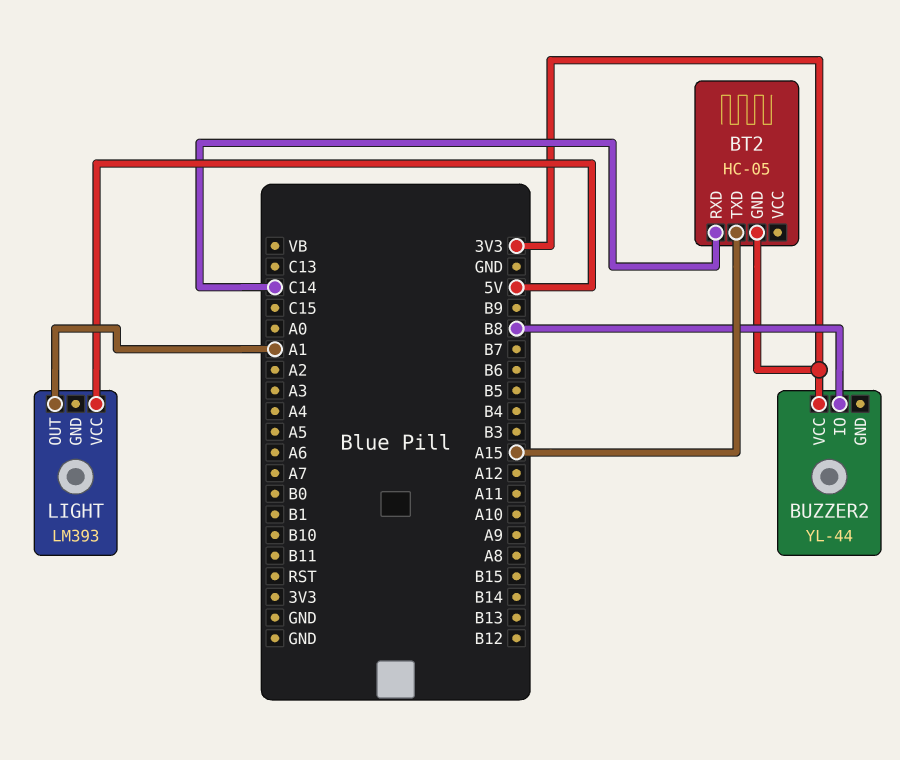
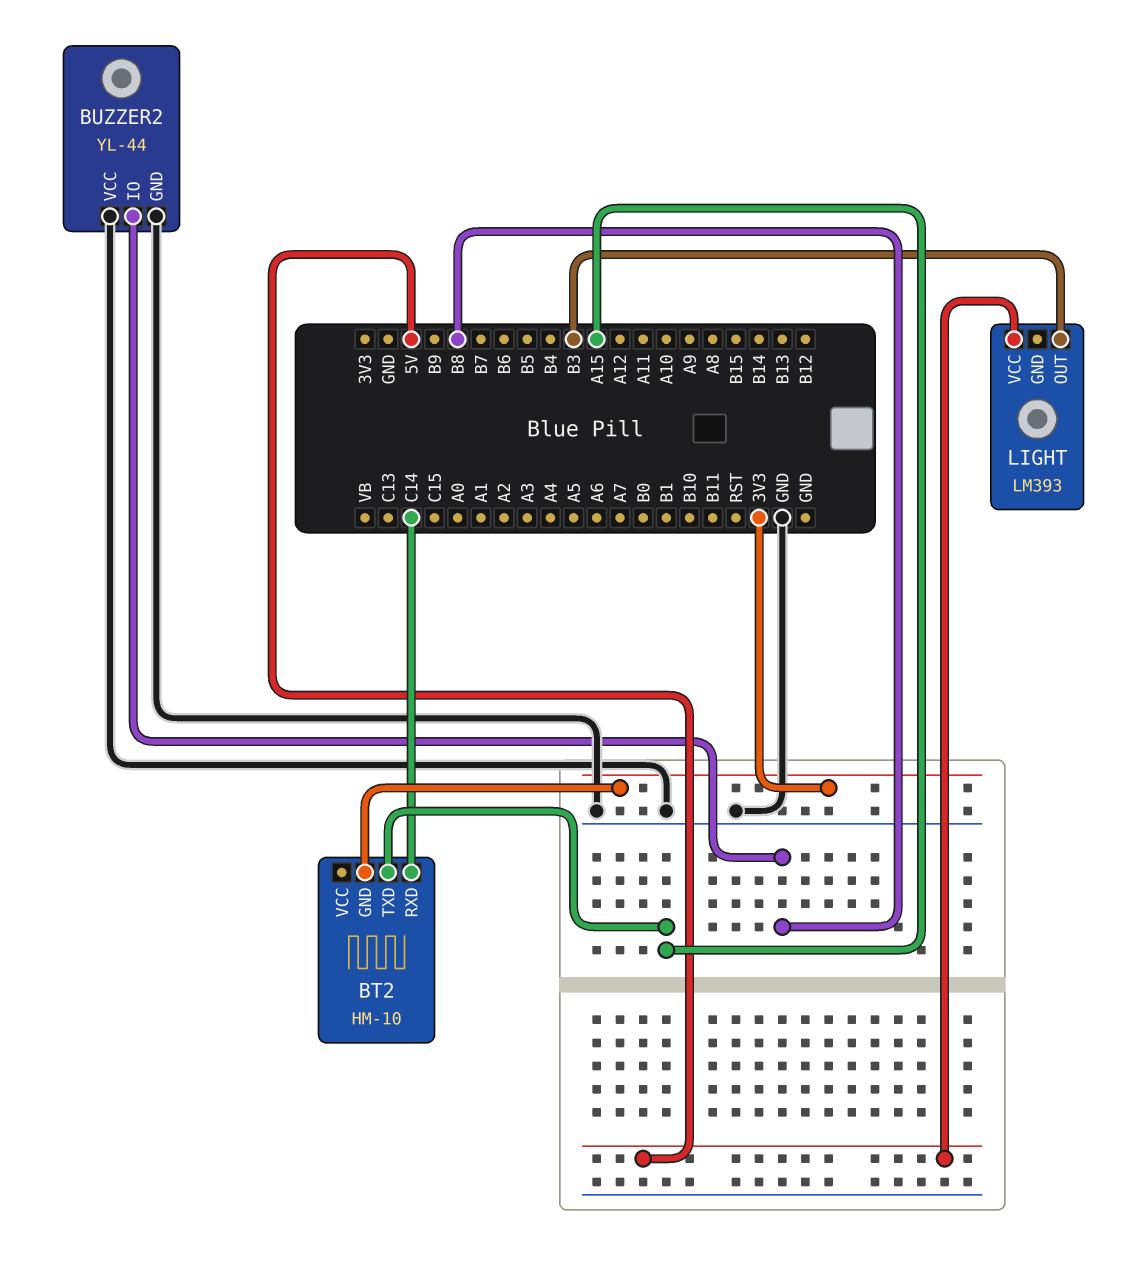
BT2: HC-05 -> HM-10
BUZZER2 pin GND: none -> GND
BUZZER2 pin VCC: 3V3 -> GND
LIGHT pin OUT: A1 -> B3

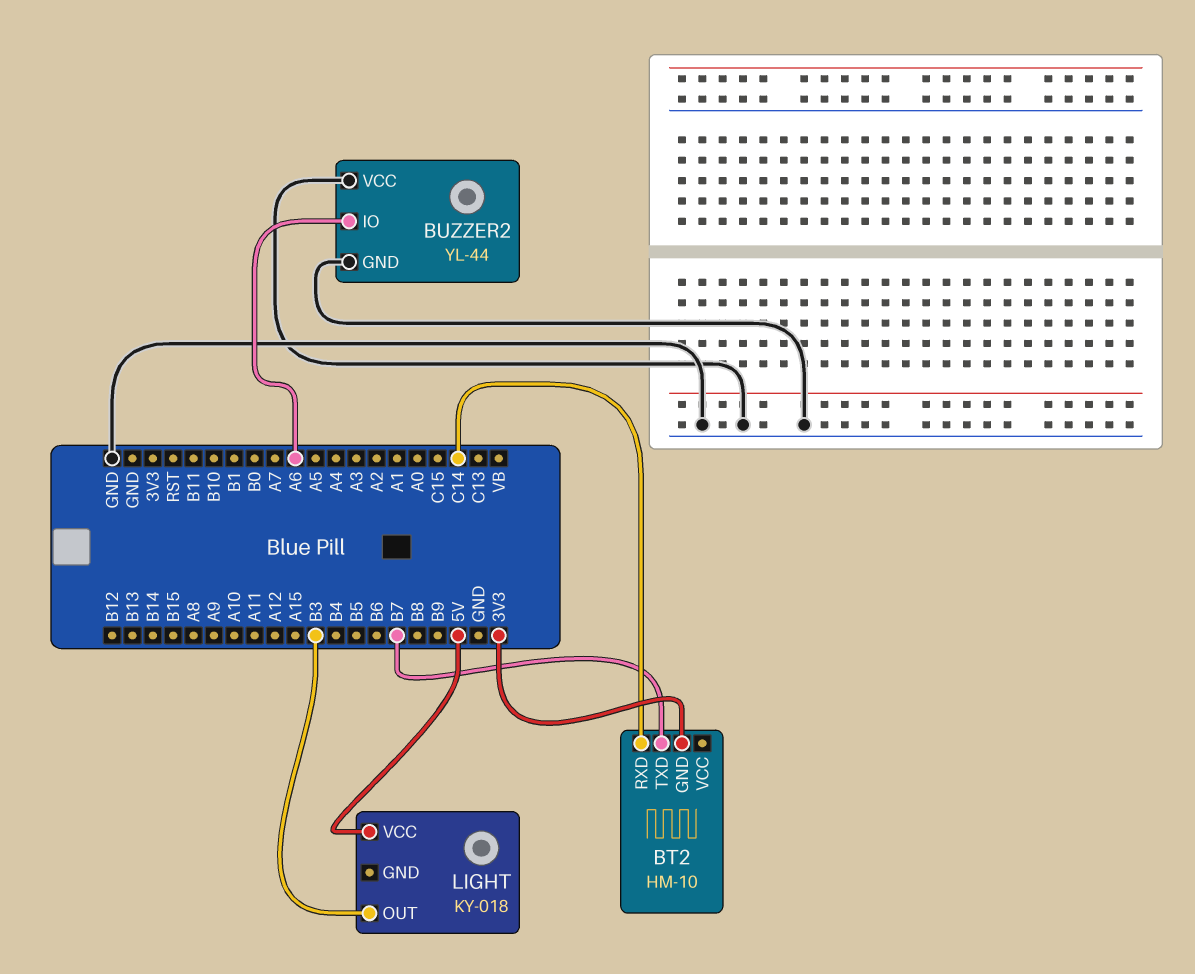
BT2 pin TXD: A15 -> B7
BUZZER2 pin IO: B8 -> A6
LIGHT: LM393 -> KY-018

